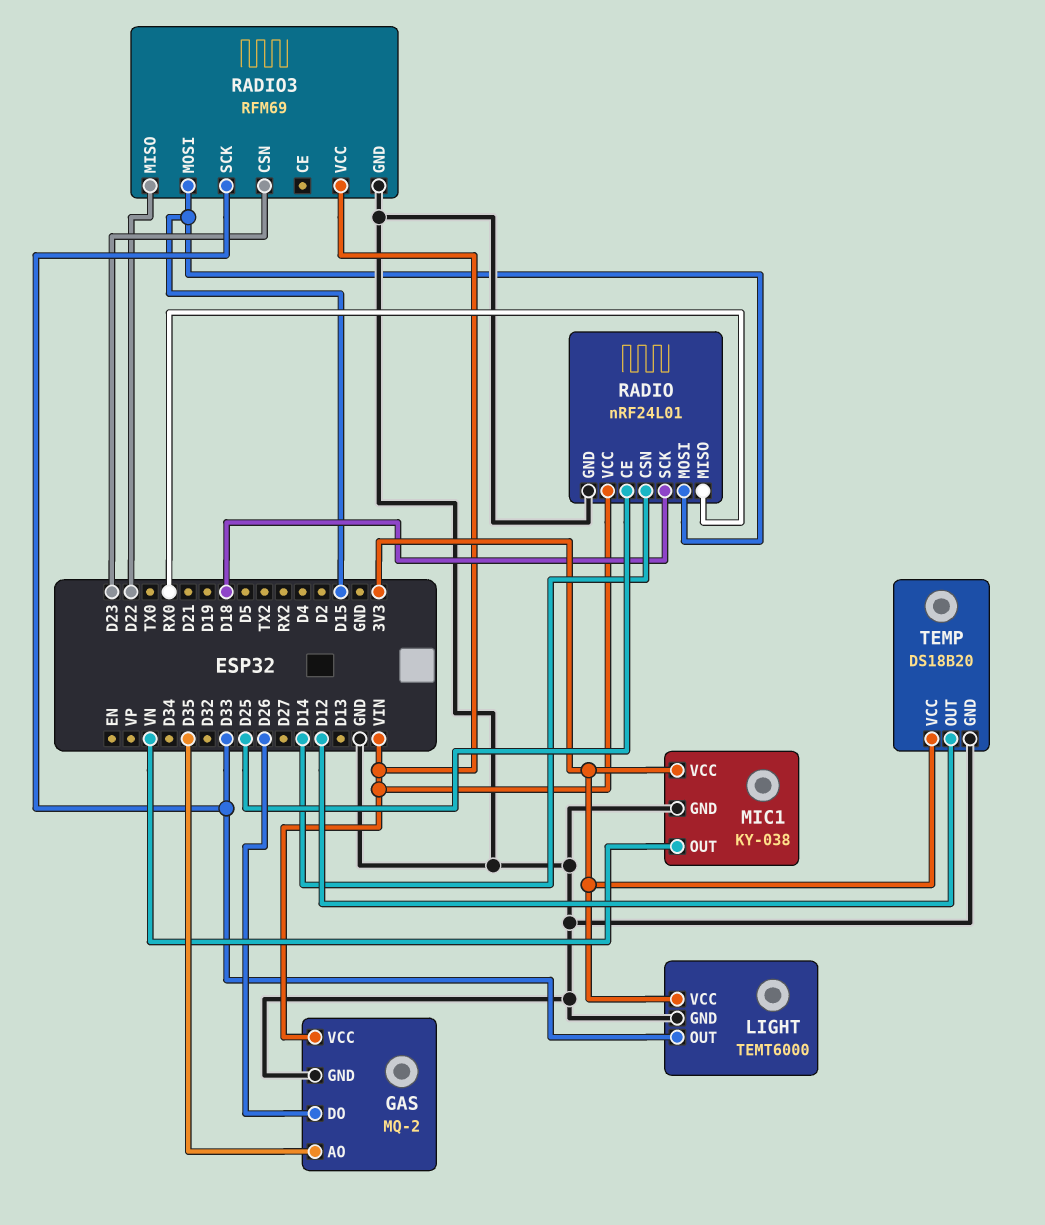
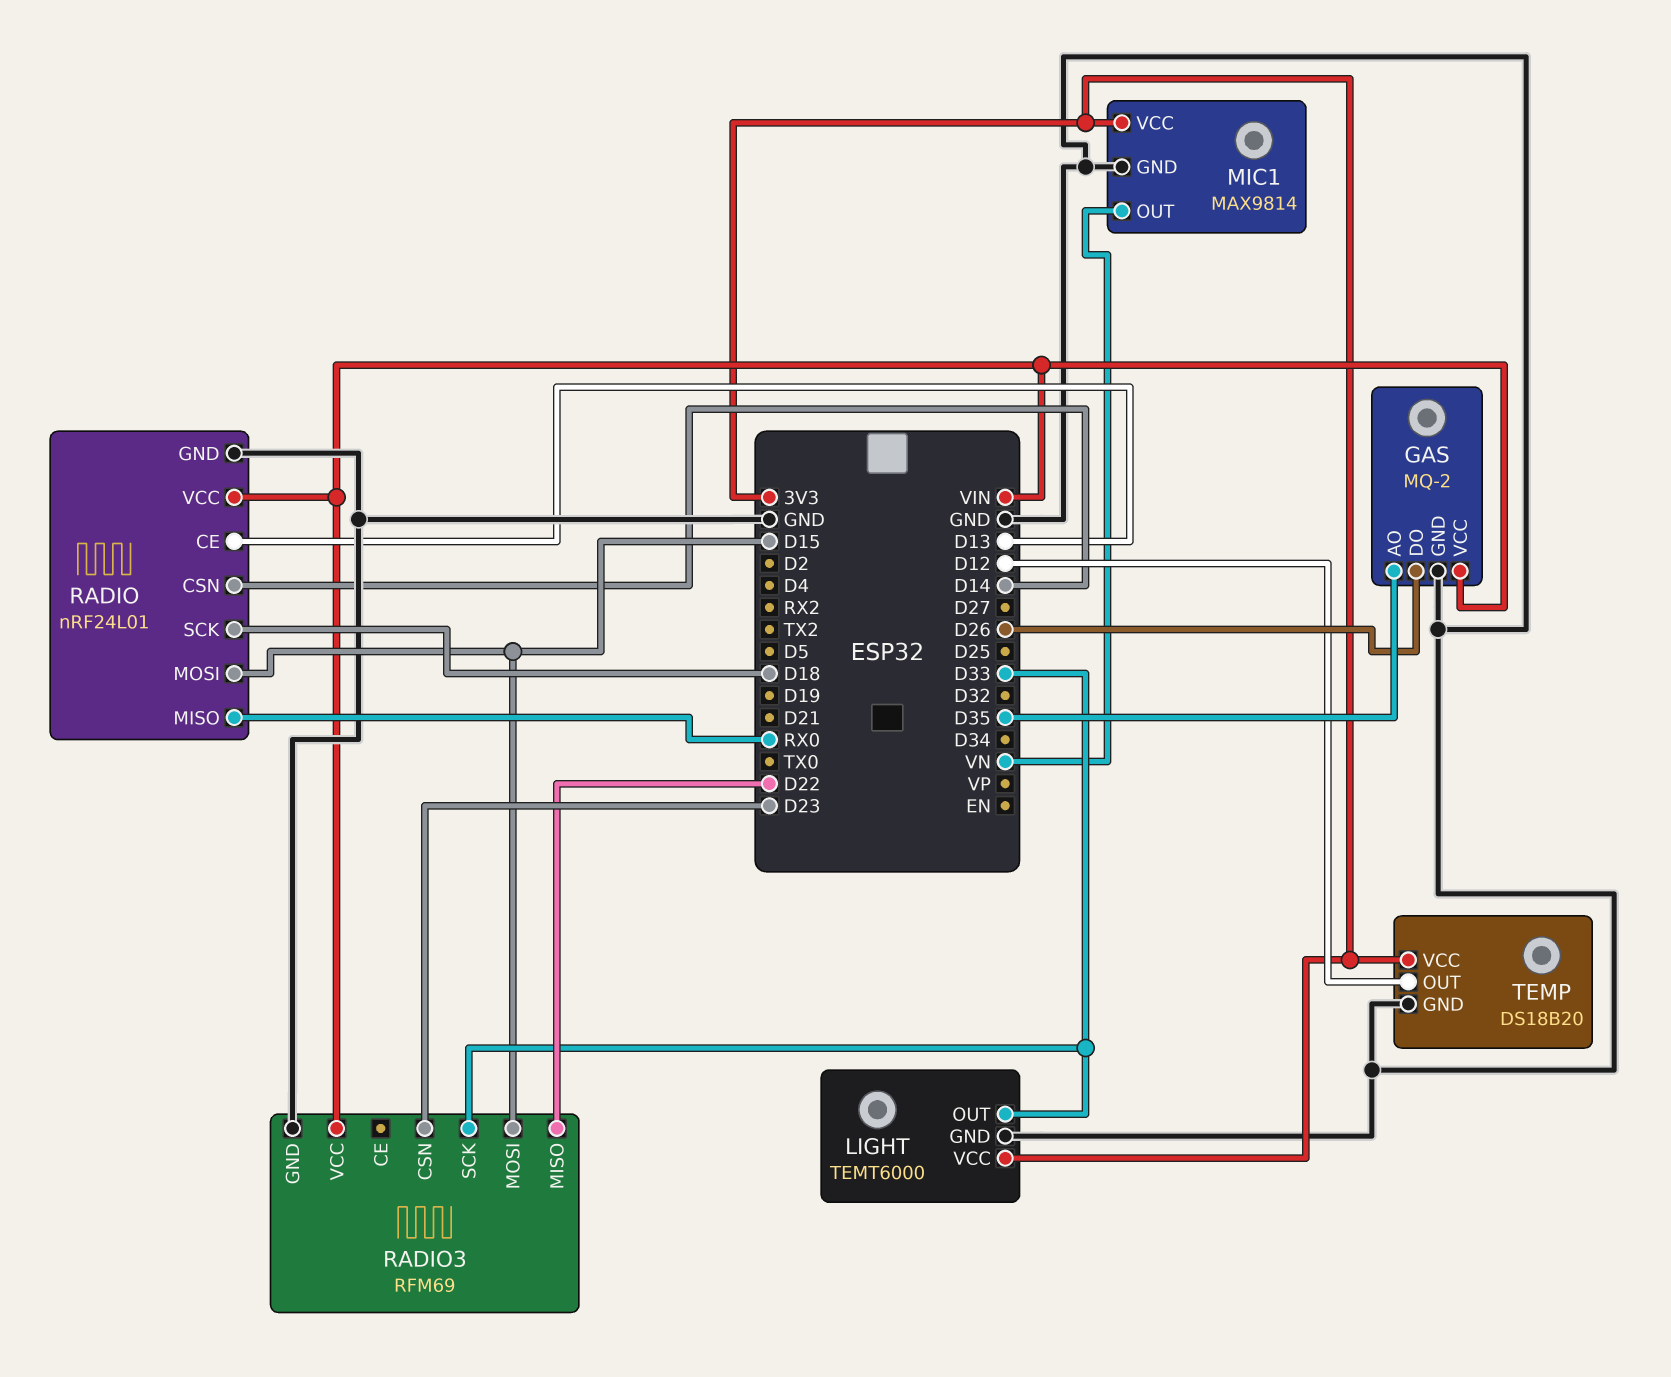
MIC1: KY-038 -> MAX9814
RADIO pin CE: D25 -> D13

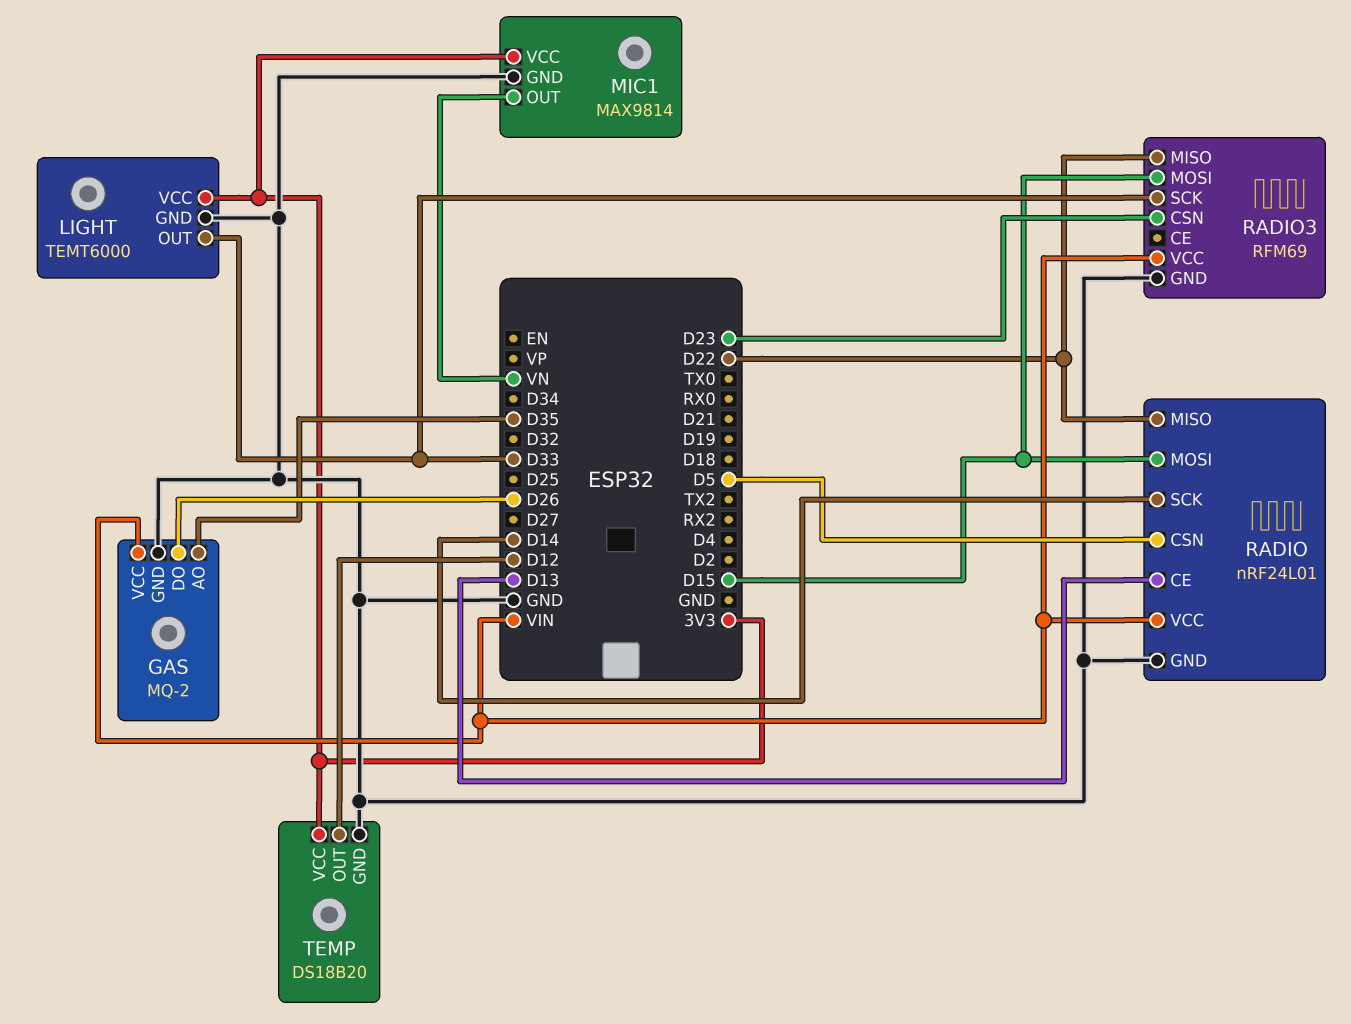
RADIO pin CSN: D14 -> D5
RADIO pin MISO: RX0 -> D22
RADIO pin SCK: D18 -> D14

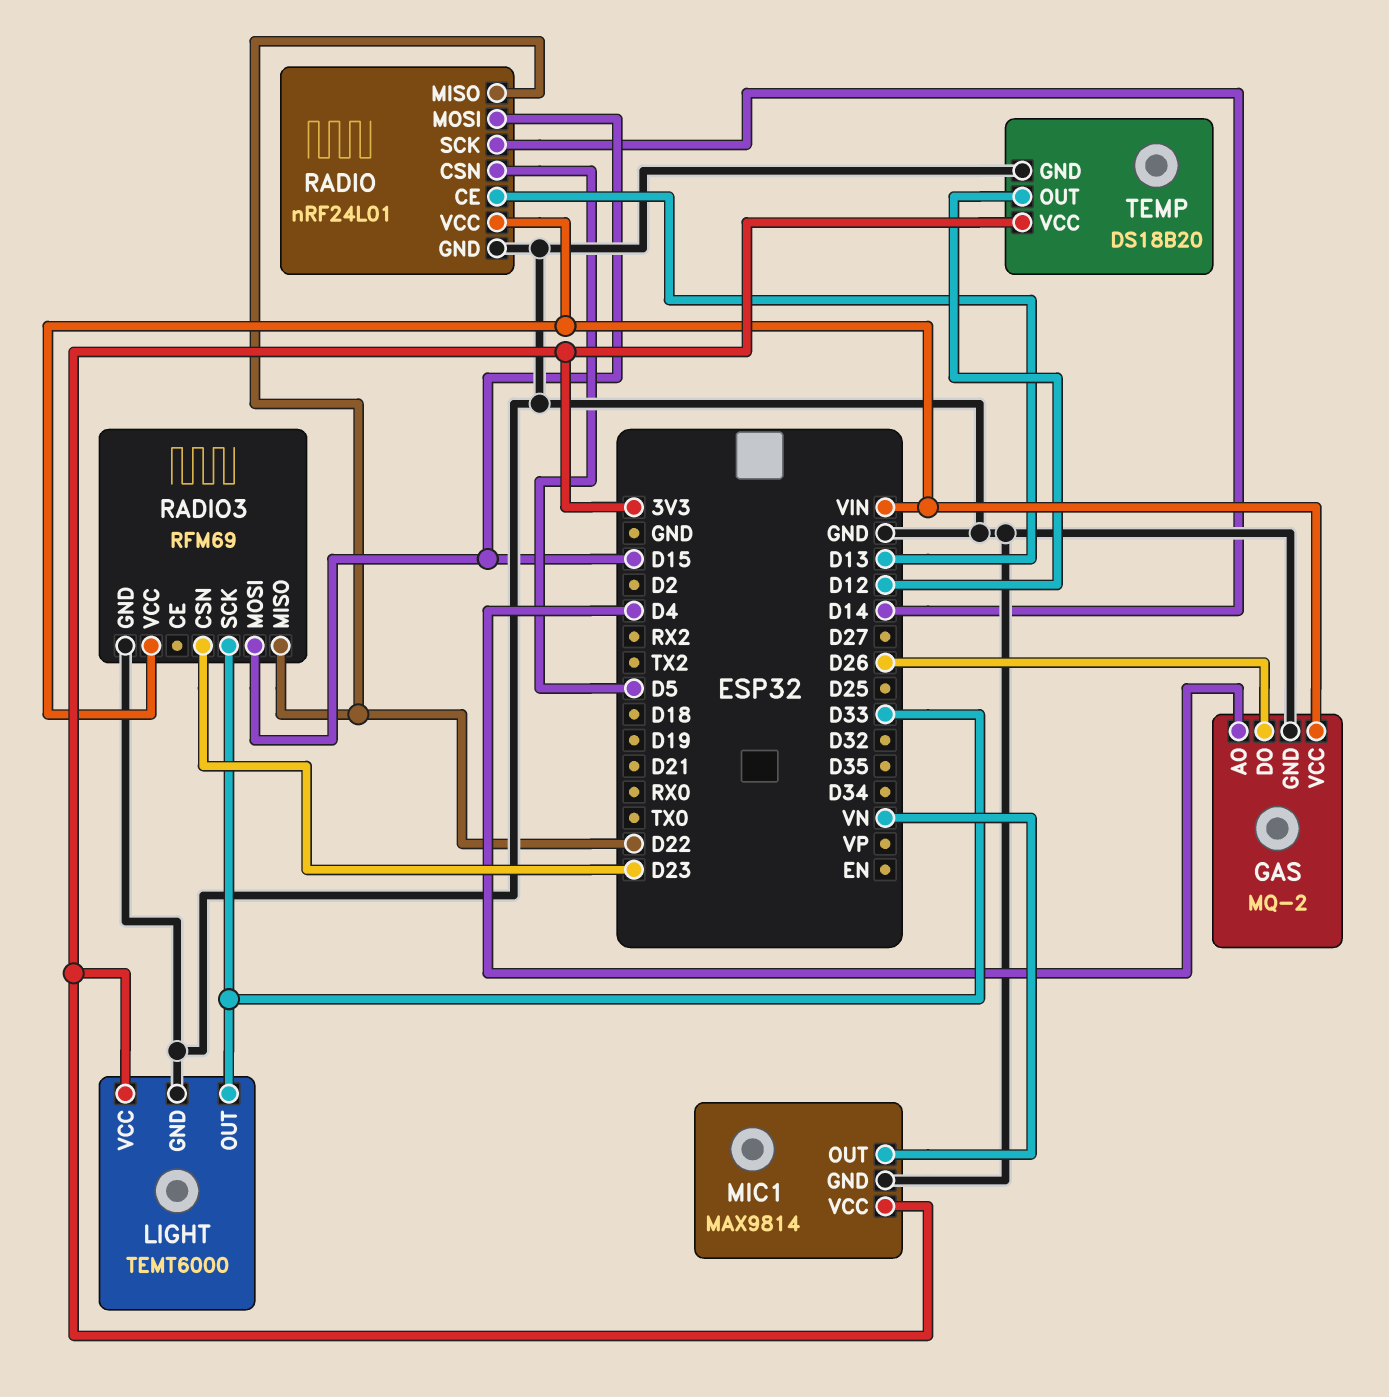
GAS pin AO: D35 -> D4

